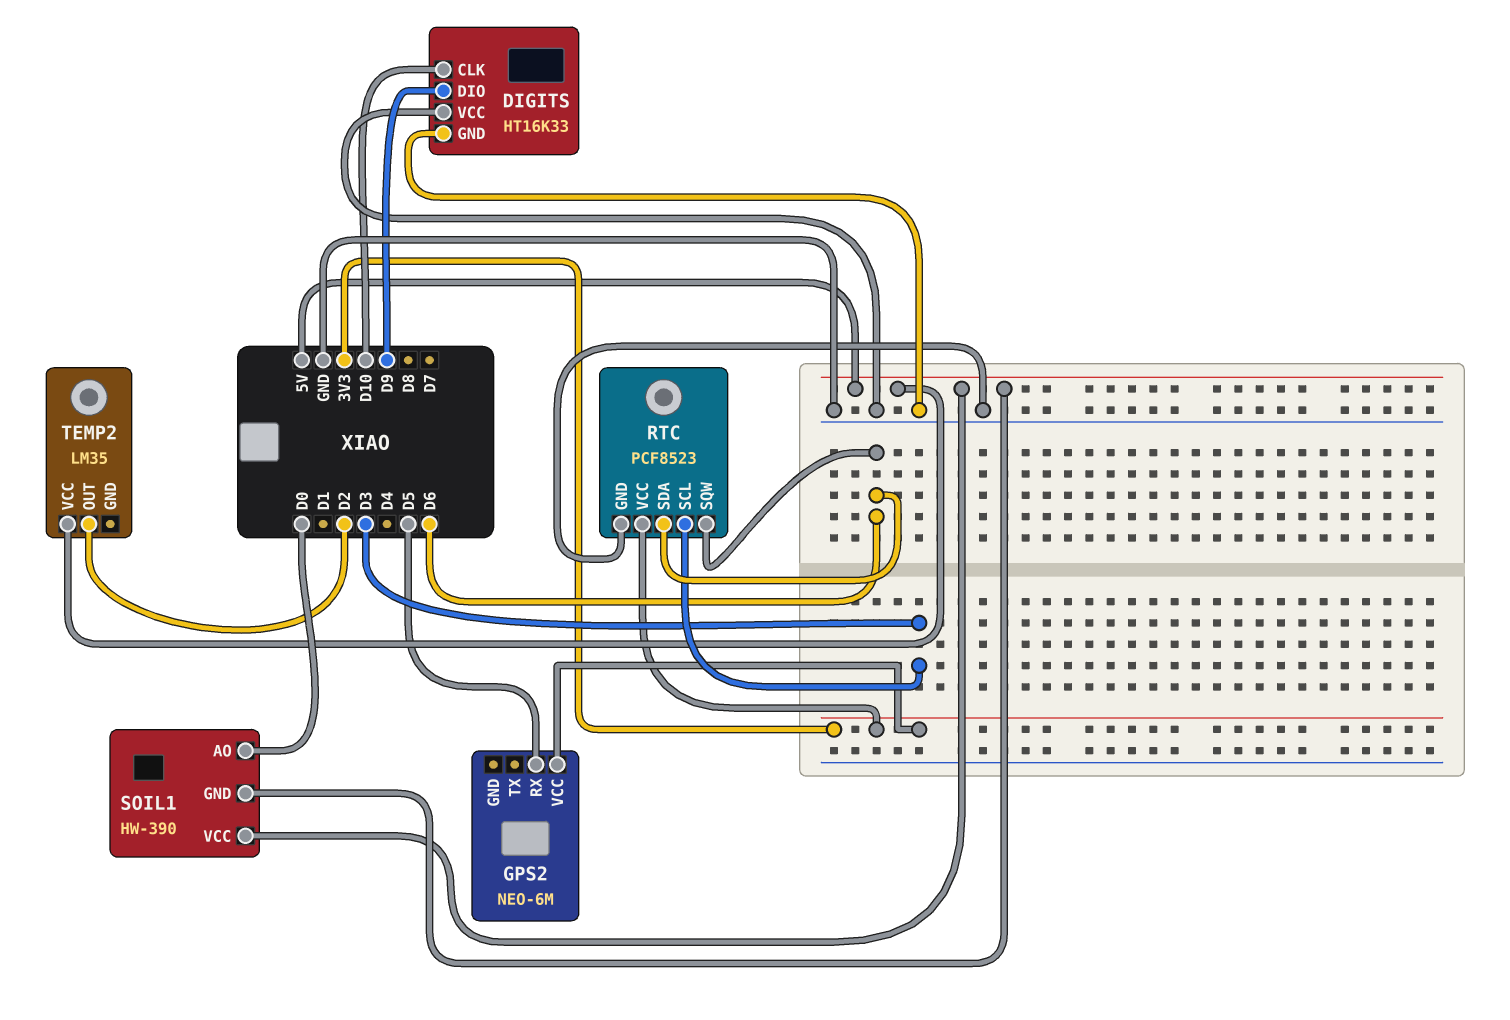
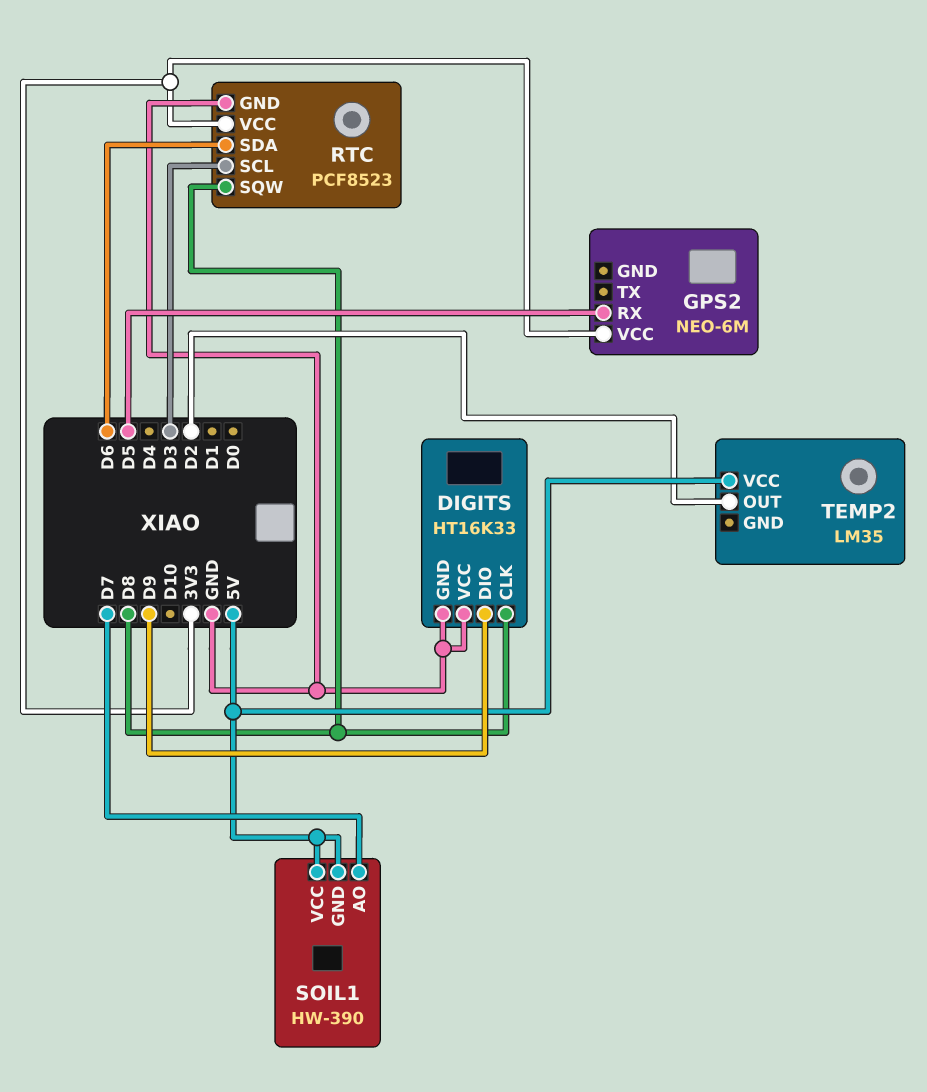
DIGITS pin CLK: D10 -> D8
RTC pin SQW: D6 -> D8
SOIL1 pin AO: D0 -> D7

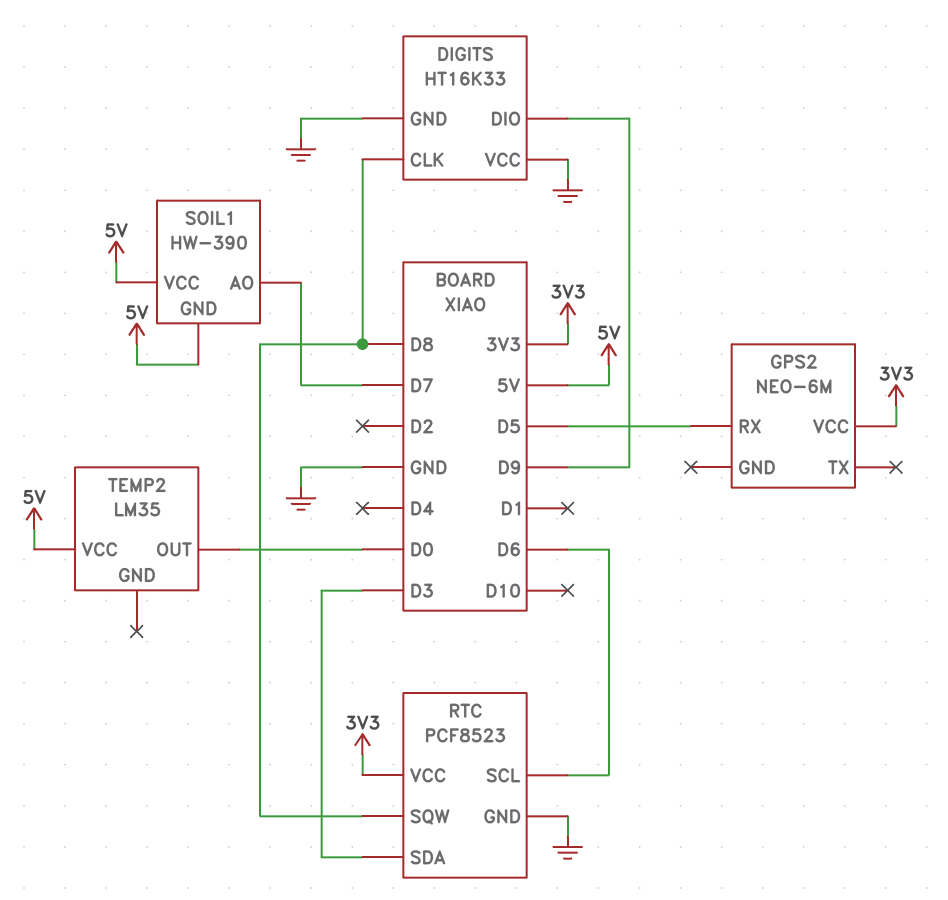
RTC pin SCL: D3 -> D6
RTC pin SDA: D6 -> D3
TEMP2 pin OUT: D2 -> D0

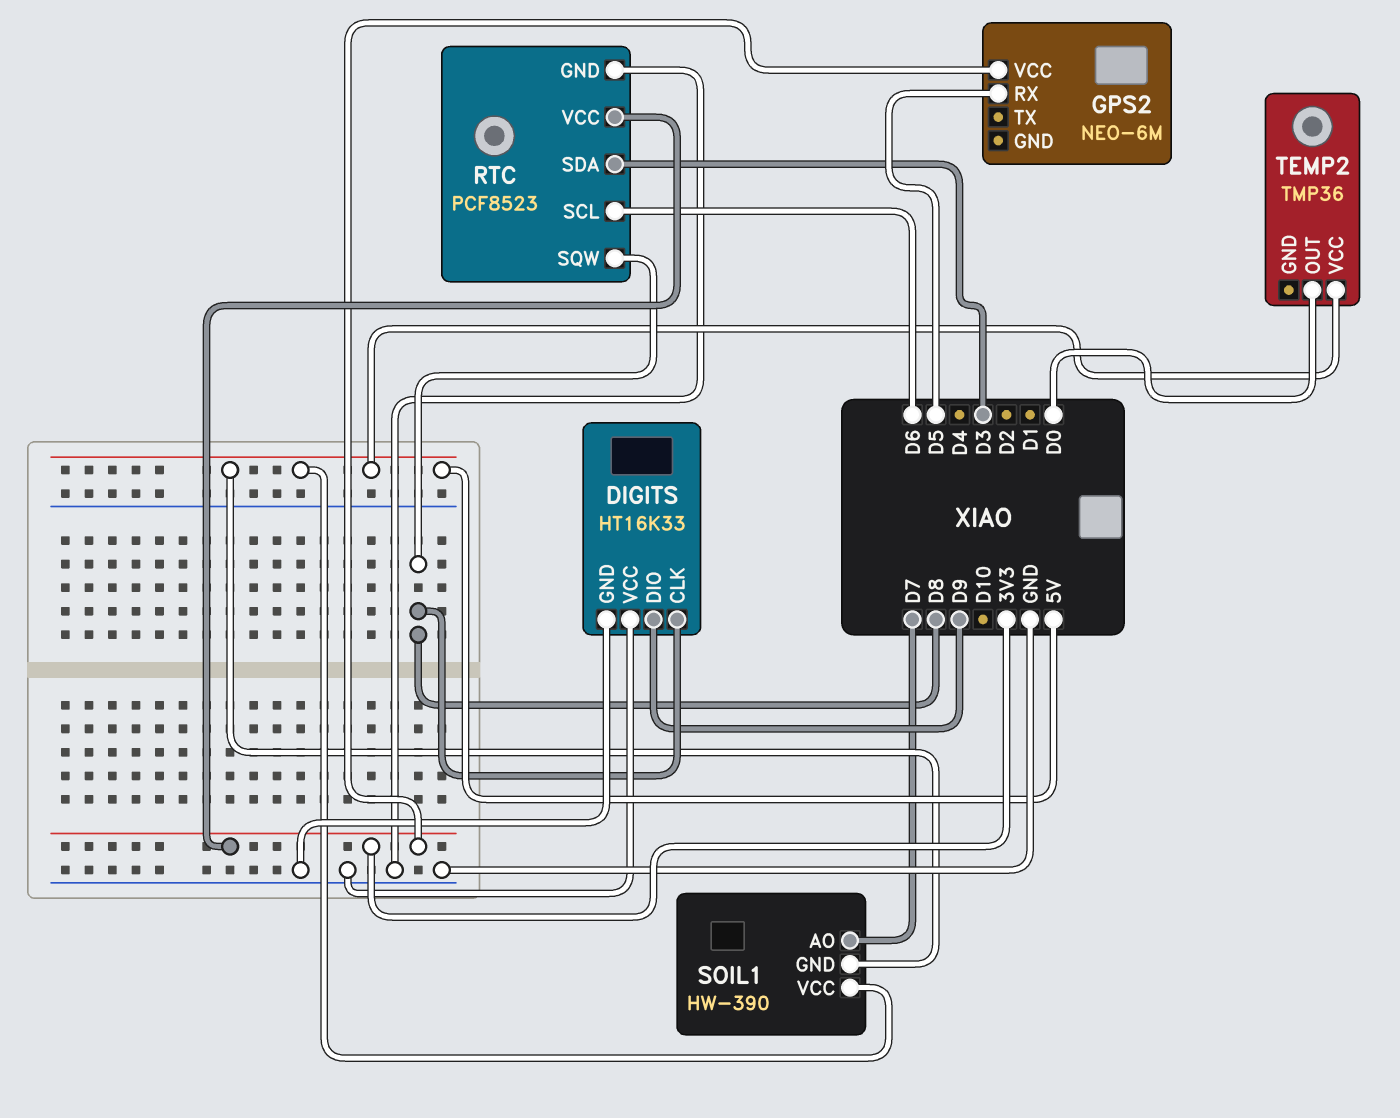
TEMP2: LM35 -> TMP36

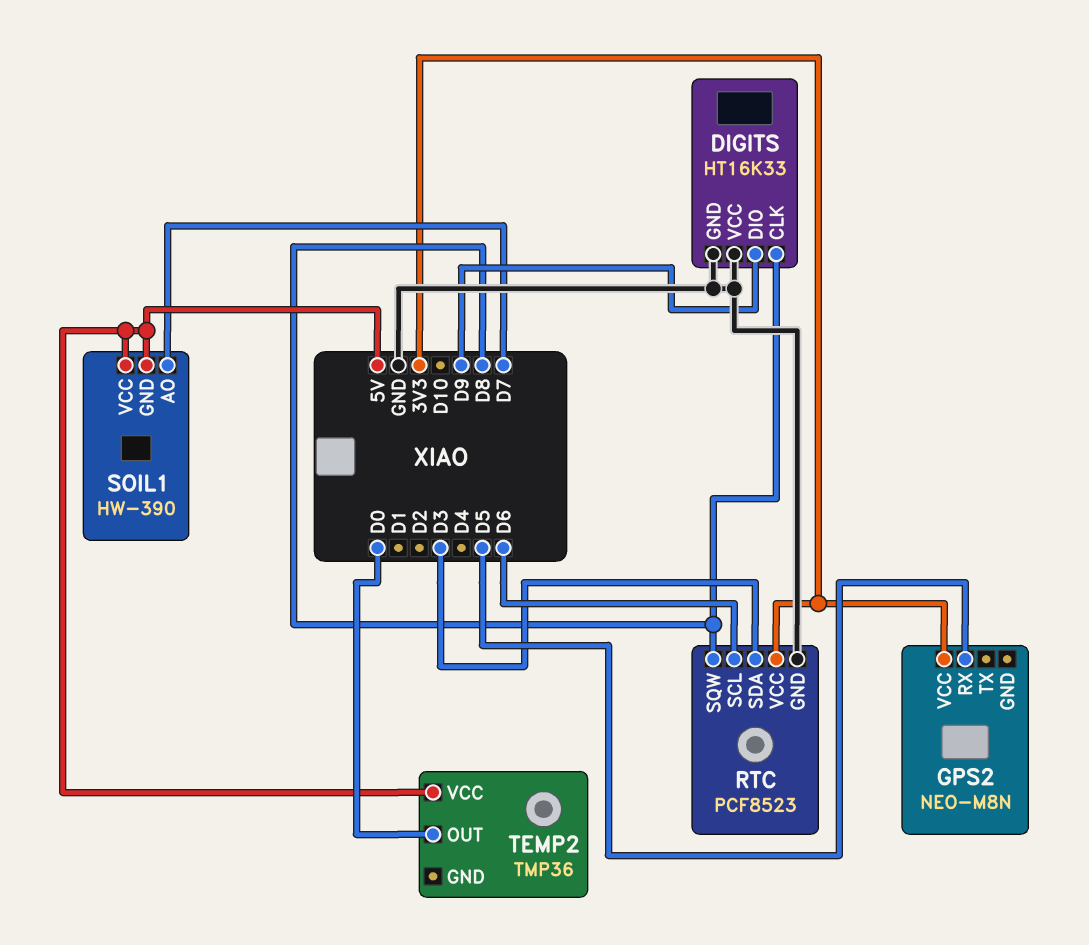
GPS2: NEO-6M -> NEO-M8N

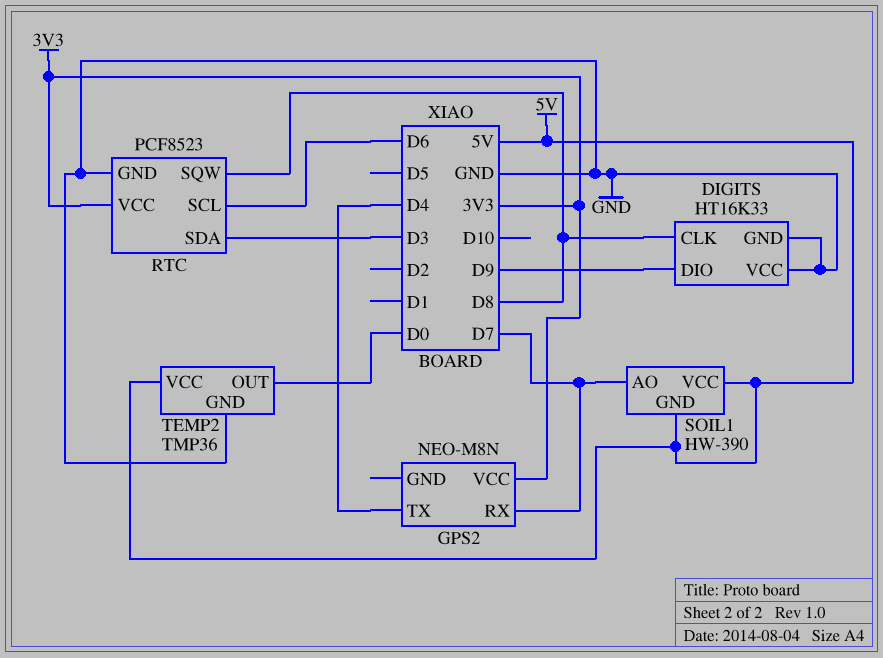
GPS2 pin RX: D5 -> D7
GPS2 pin TX: none -> D4
TEMP2 pin GND: none -> GND

